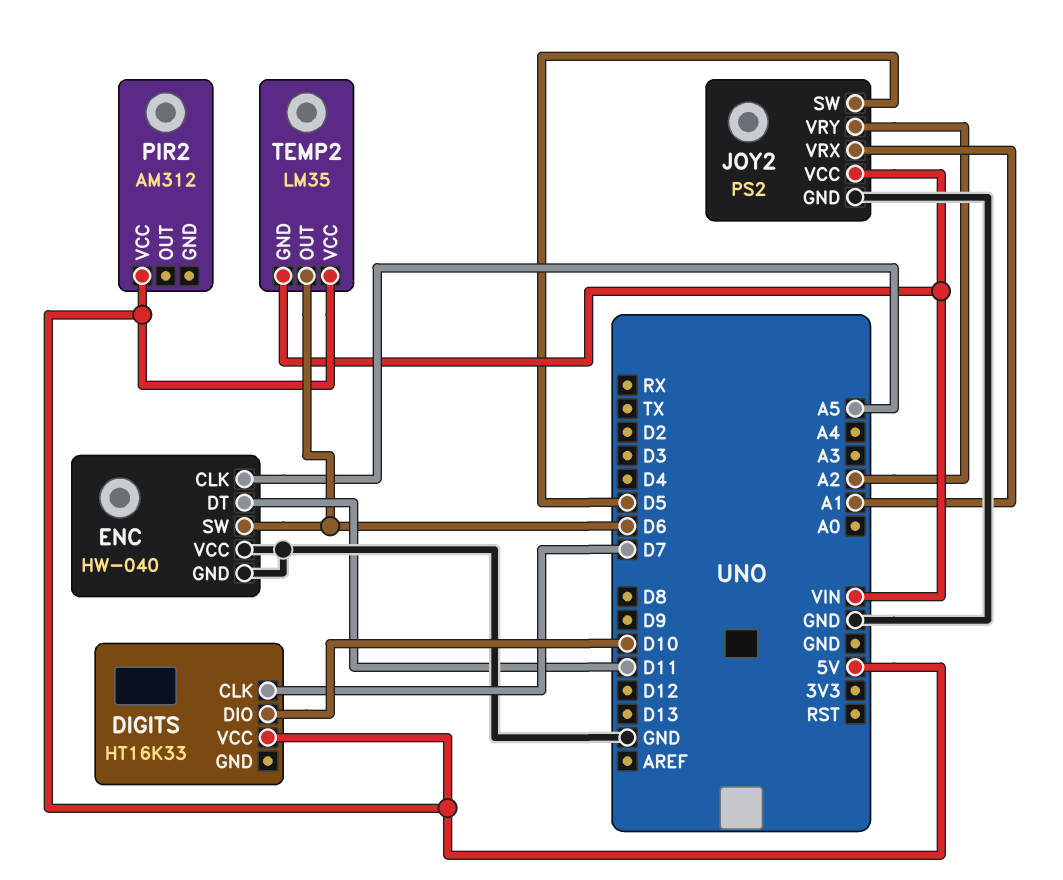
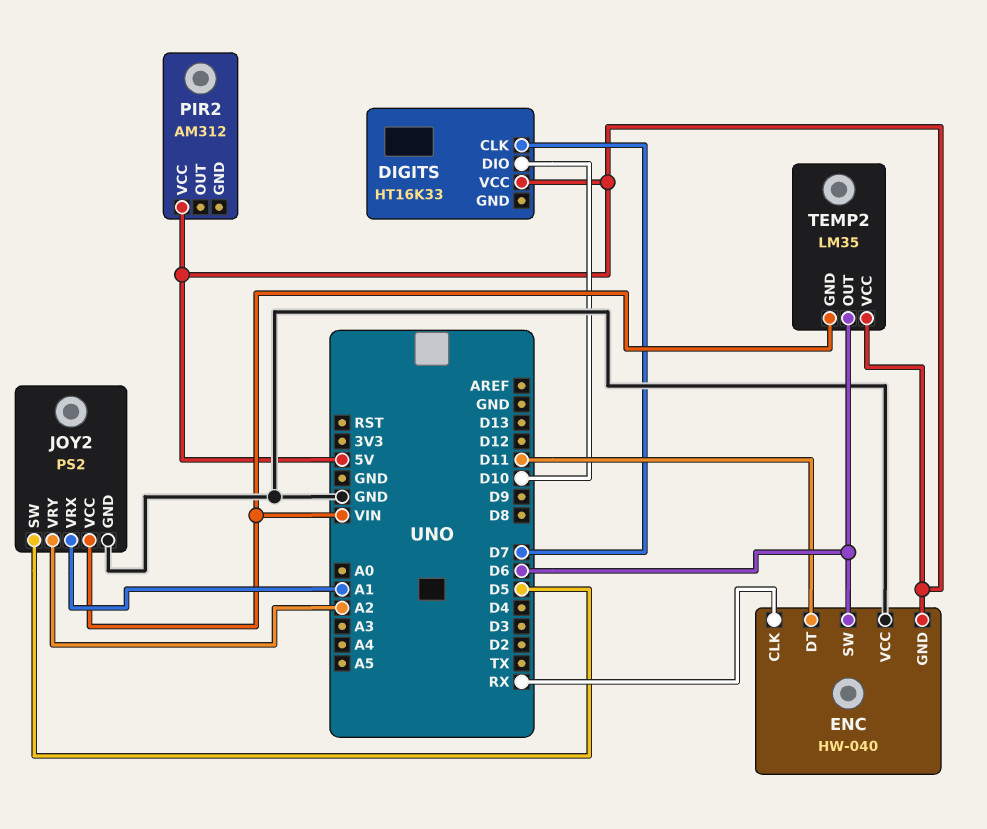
ENC pin CLK: A5 -> RX
ENC pin GND: GND -> 5V

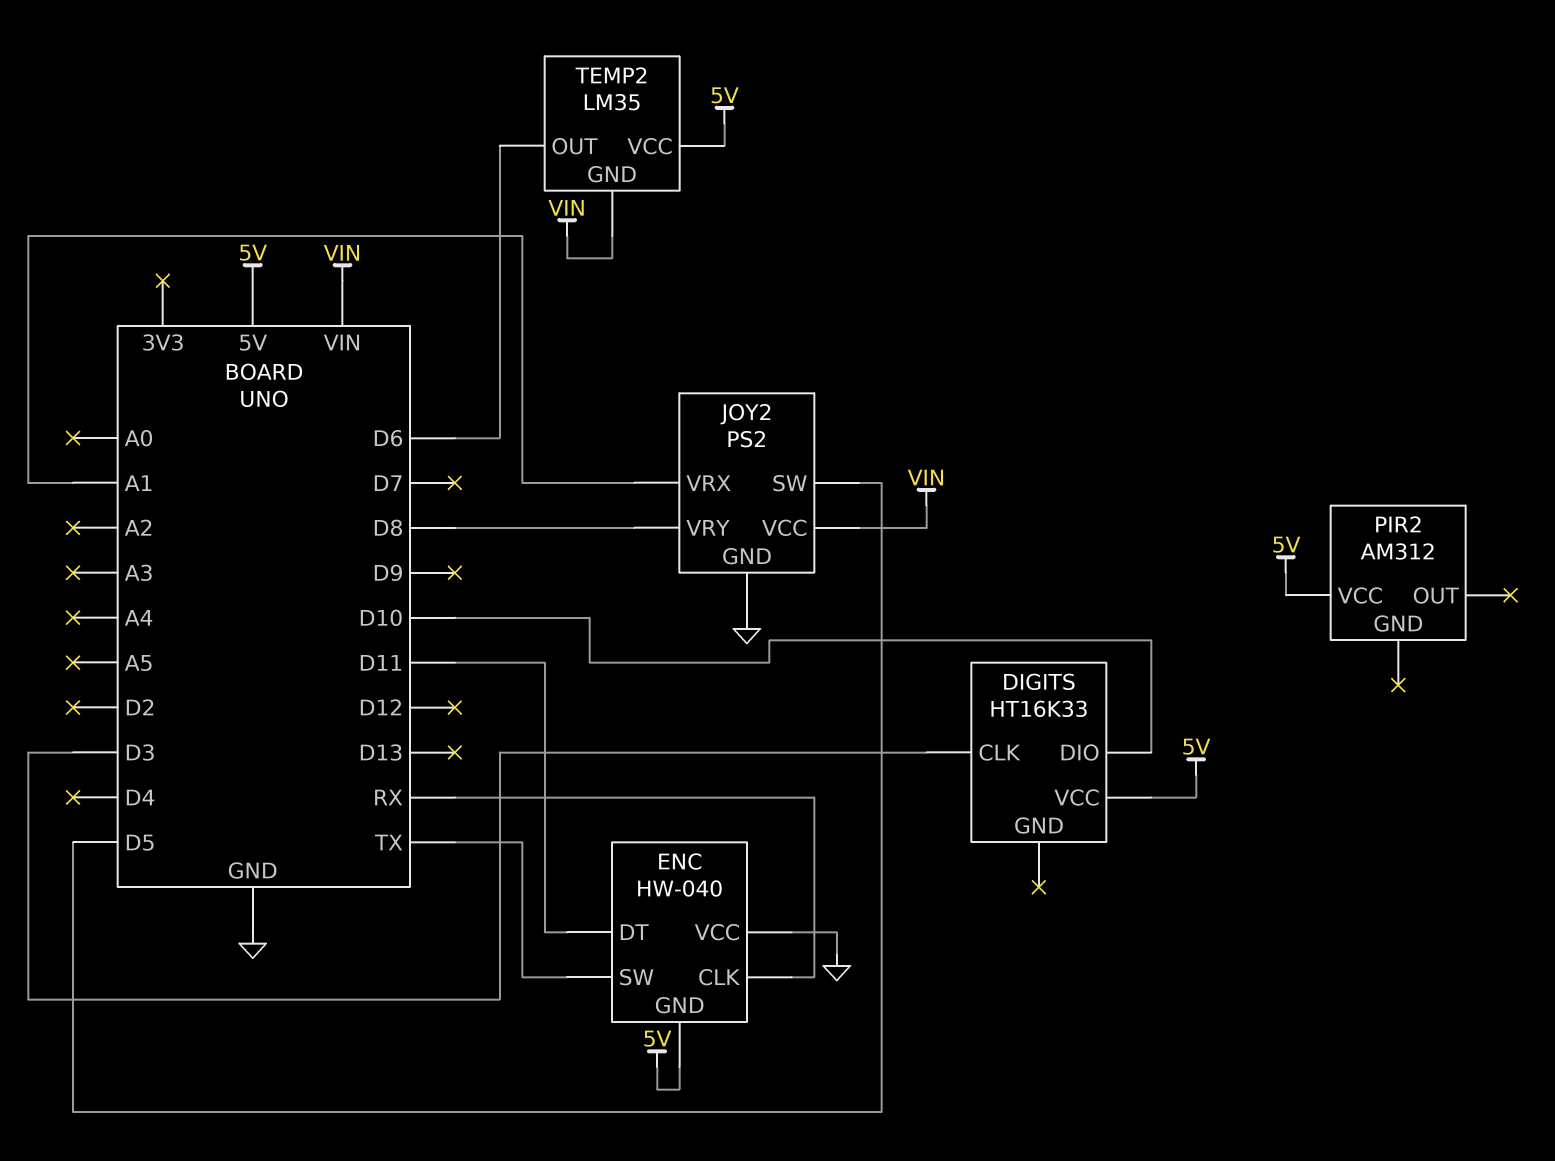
DIGITS pin CLK: D7 -> D3
ENC pin SW: D6 -> TX
JOY2 pin VRY: A2 -> D8

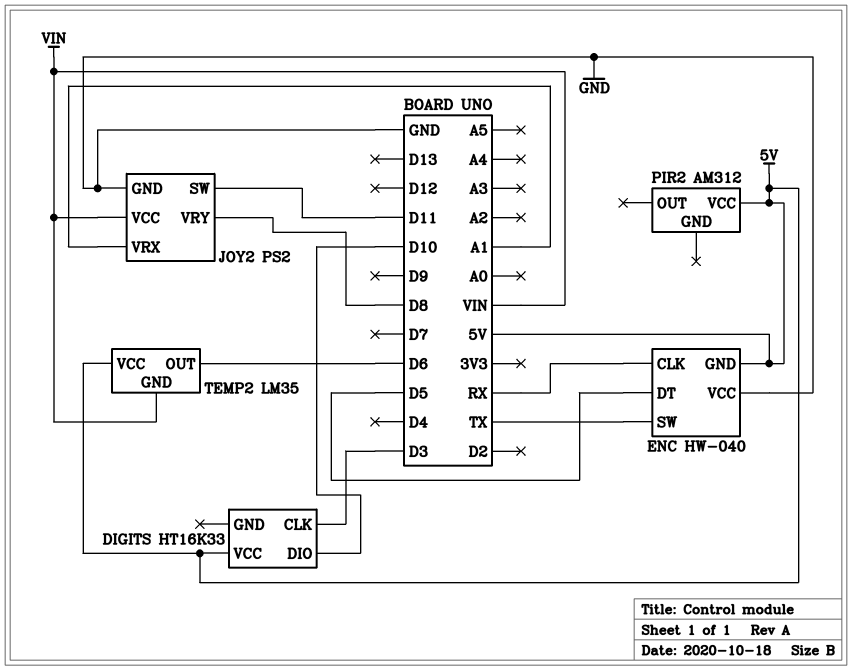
ENC pin DT: D11 -> D5
JOY2 pin SW: D5 -> D11

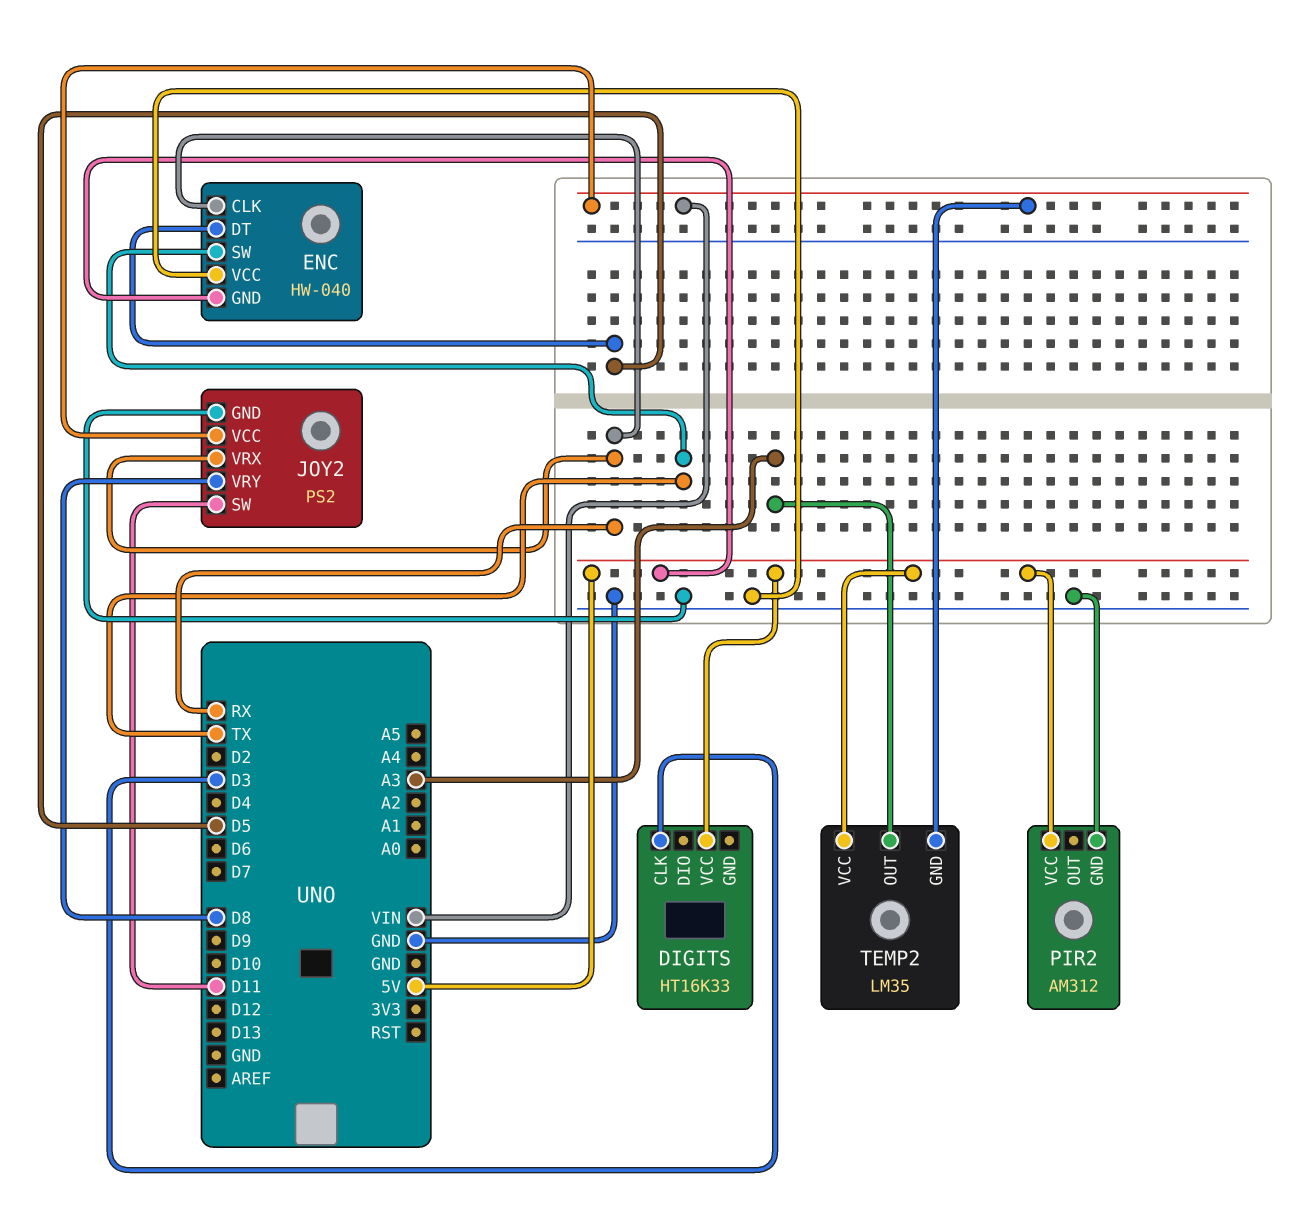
DIGITS pin DIO: D10 -> none
JOY2 pin VRX: A1 -> RX
PIR2 pin GND: none -> GND
TEMP2 pin OUT: D6 -> A3

